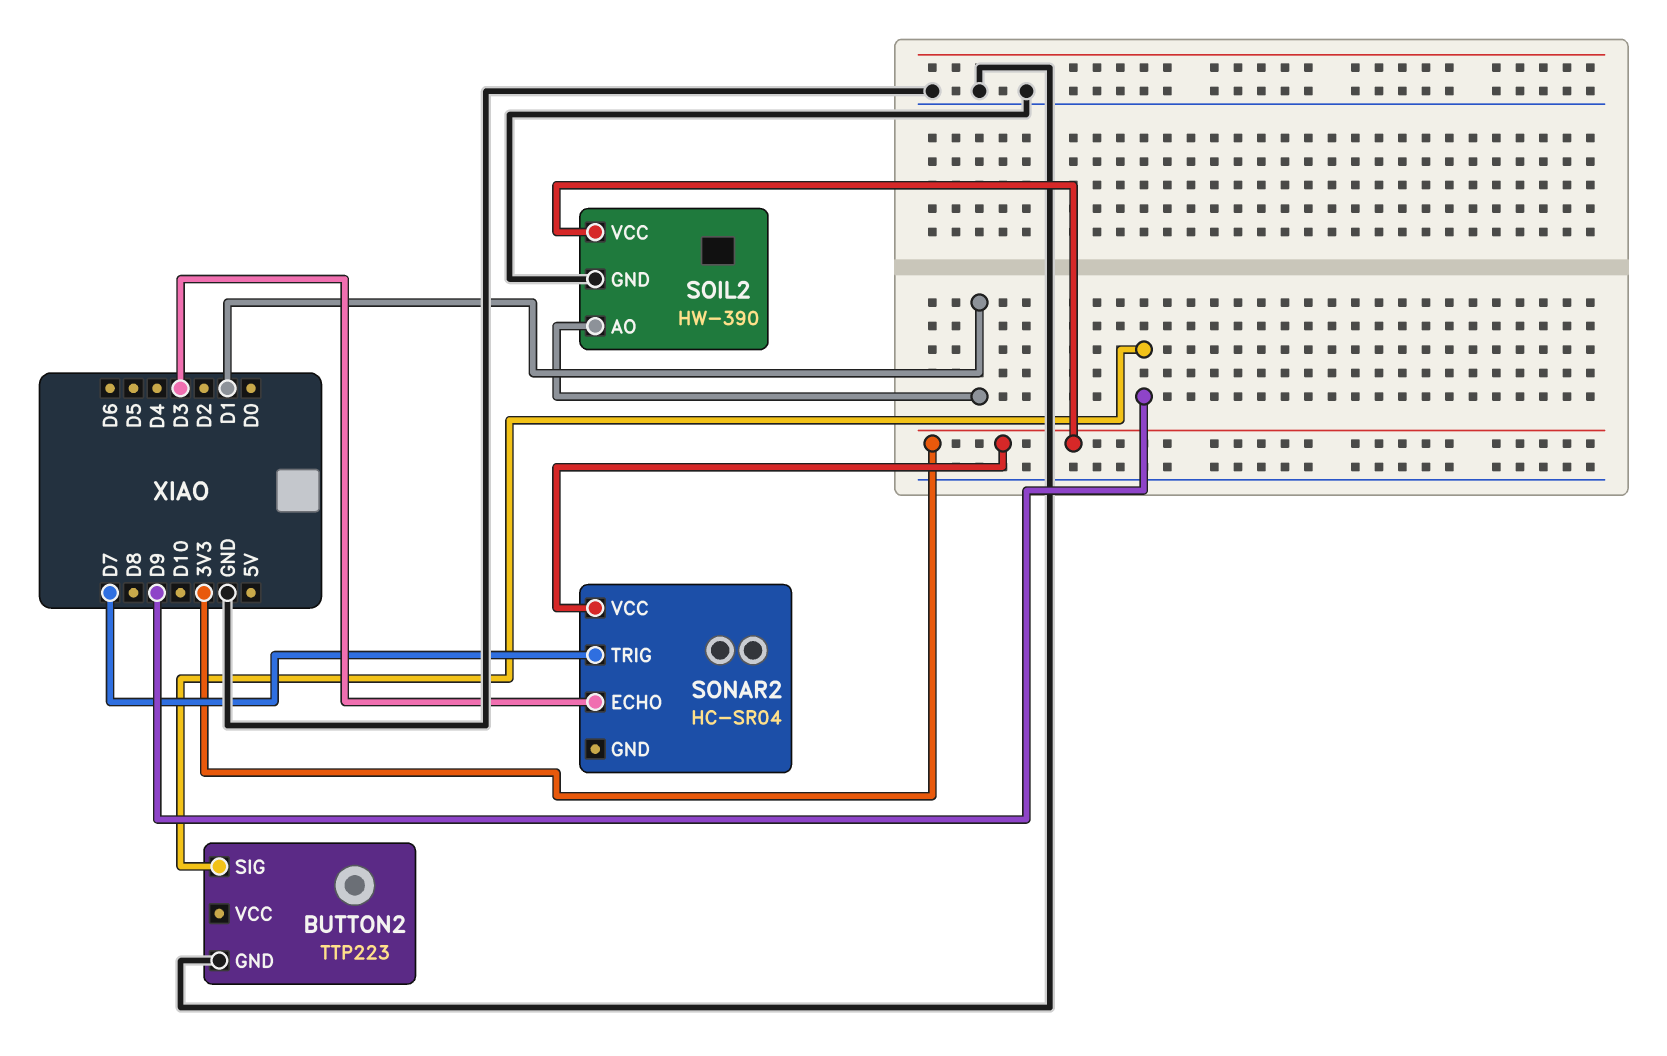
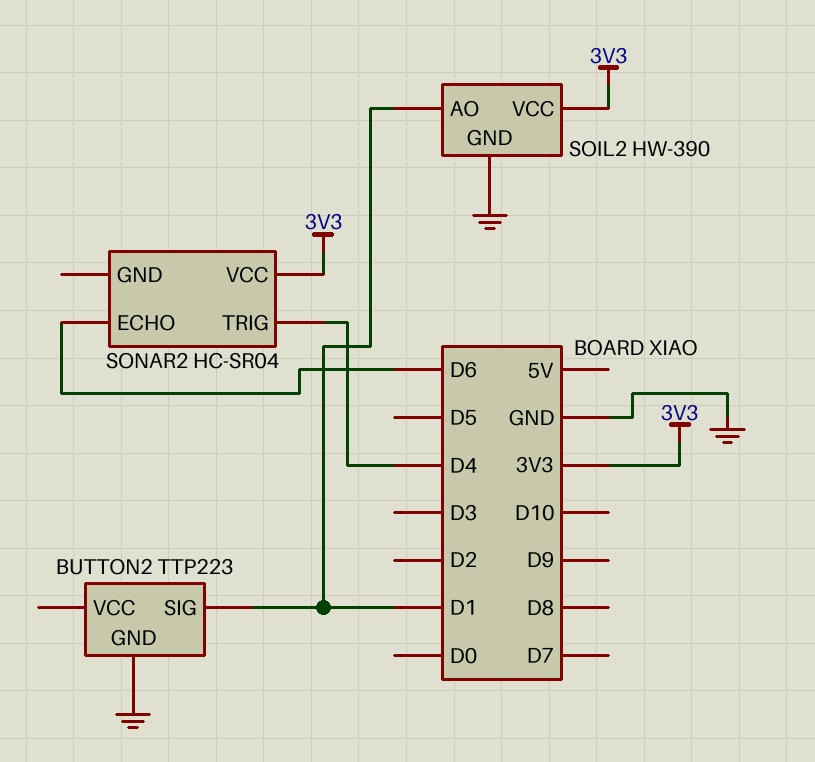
BUTTON2 pin SIG: D9 -> D1
SONAR2 pin ECHO: D3 -> D6
SONAR2 pin TRIG: D7 -> D4

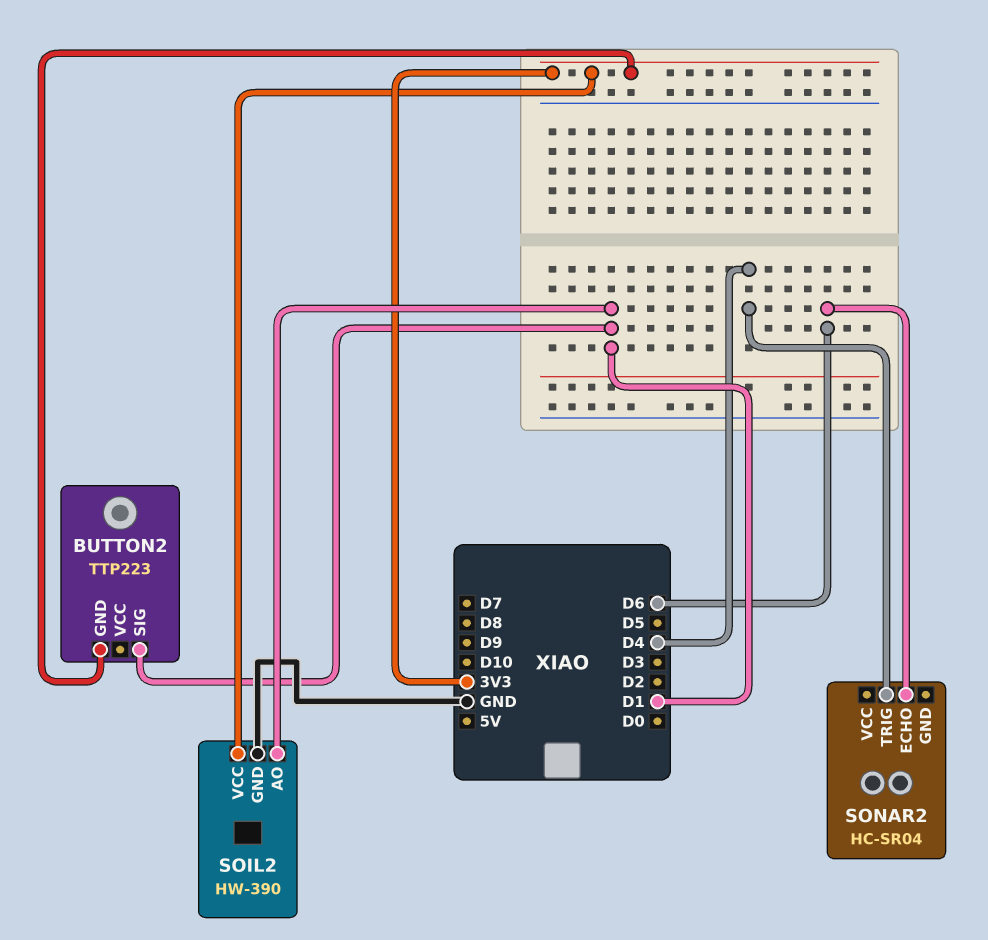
BUTTON2 pin GND: GND -> 3V3
SONAR2 pin VCC: 3V3 -> none

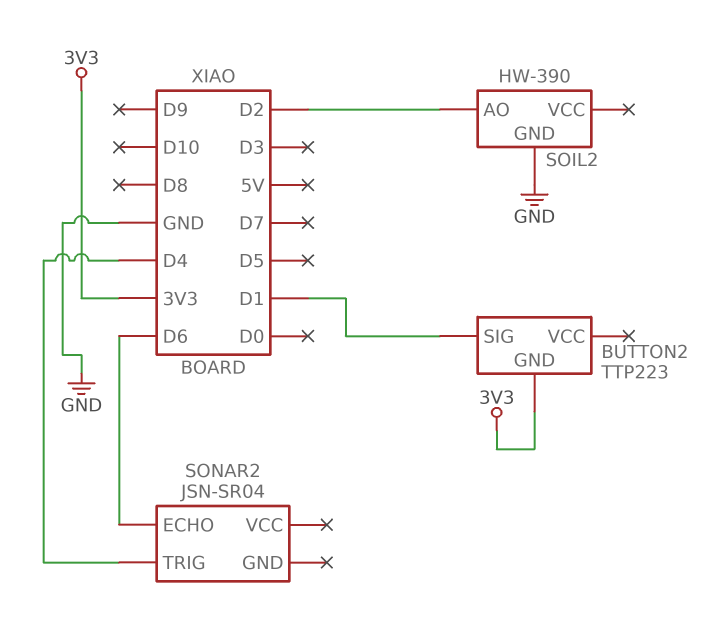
SOIL2 pin AO: D1 -> D2
SOIL2 pin VCC: 3V3 -> none
SONAR2: HC-SR04 -> JSN-SR04

